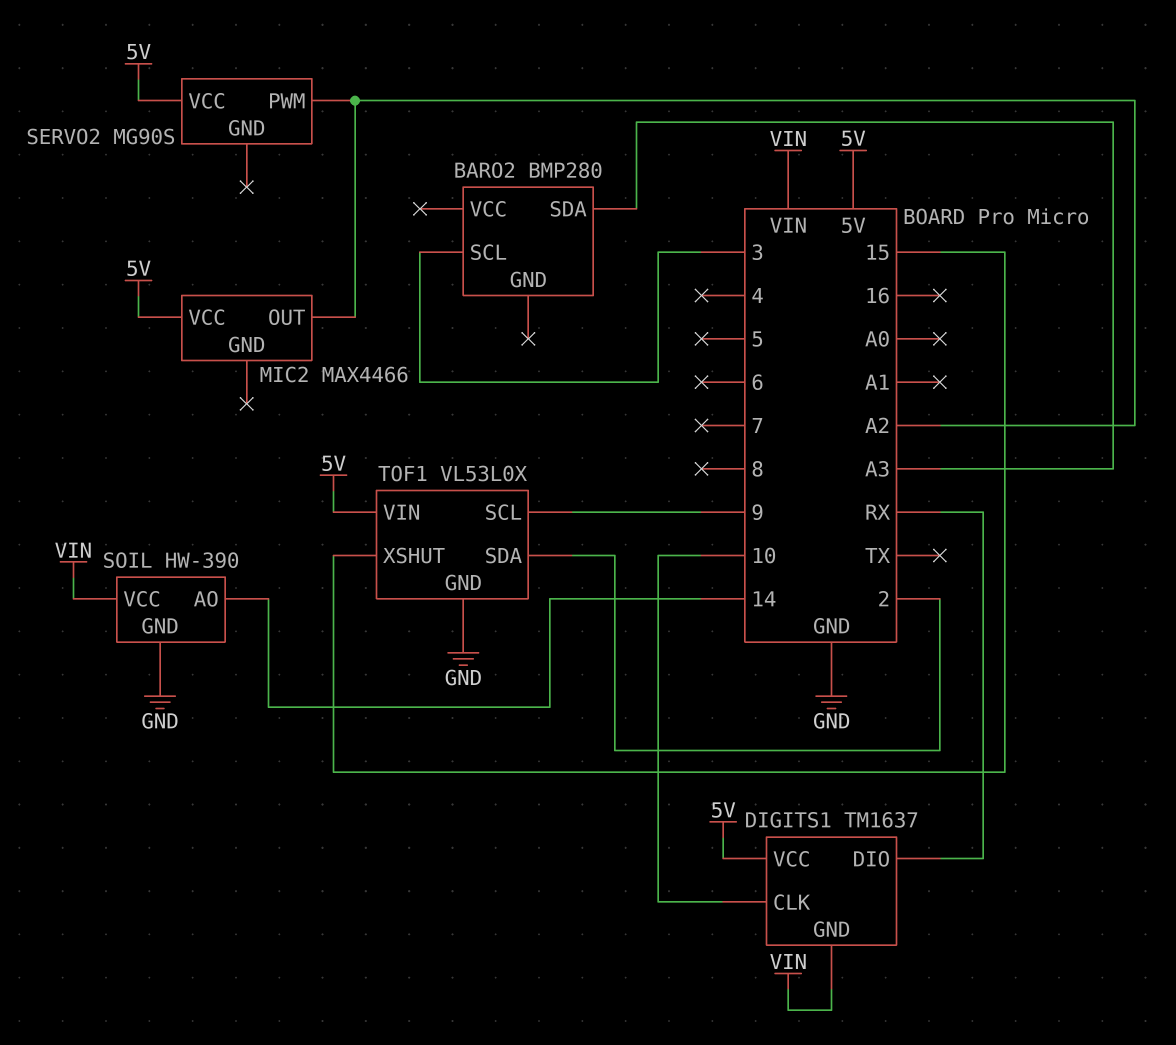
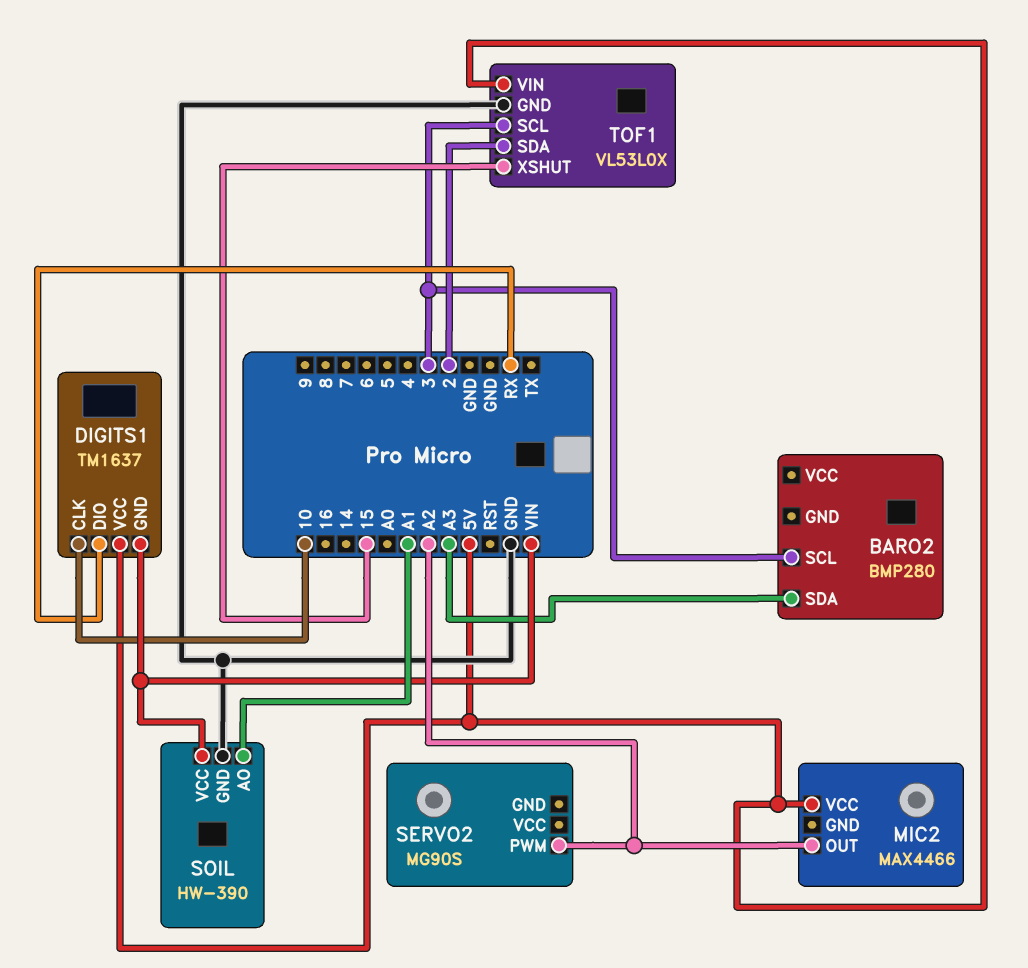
SERVO2 pin VCC: 5V -> none
SOIL pin AO: 14 -> A1
TOF1 pin SCL: 9 -> 3

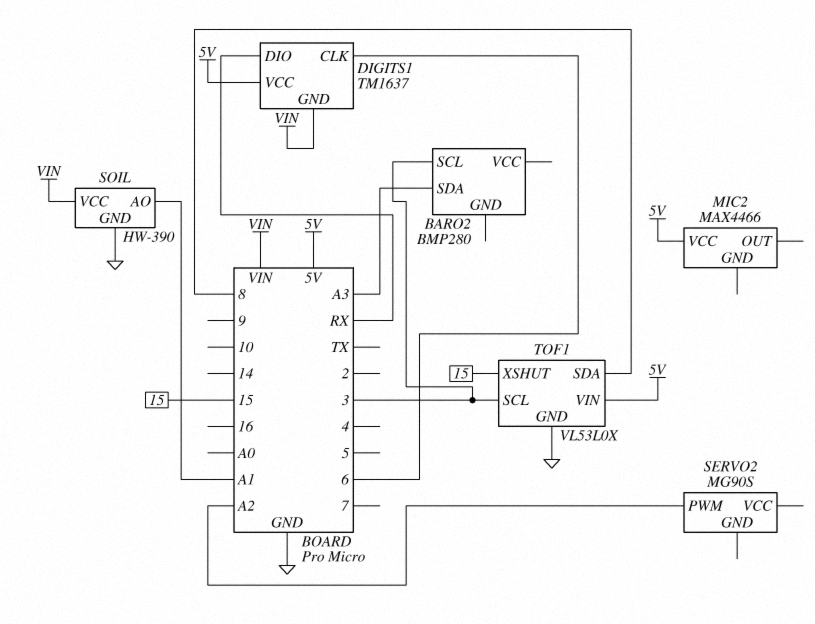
DIGITS1 pin CLK: 10 -> 6
MIC2 pin OUT: A2 -> none
TOF1 pin SDA: 2 -> 8

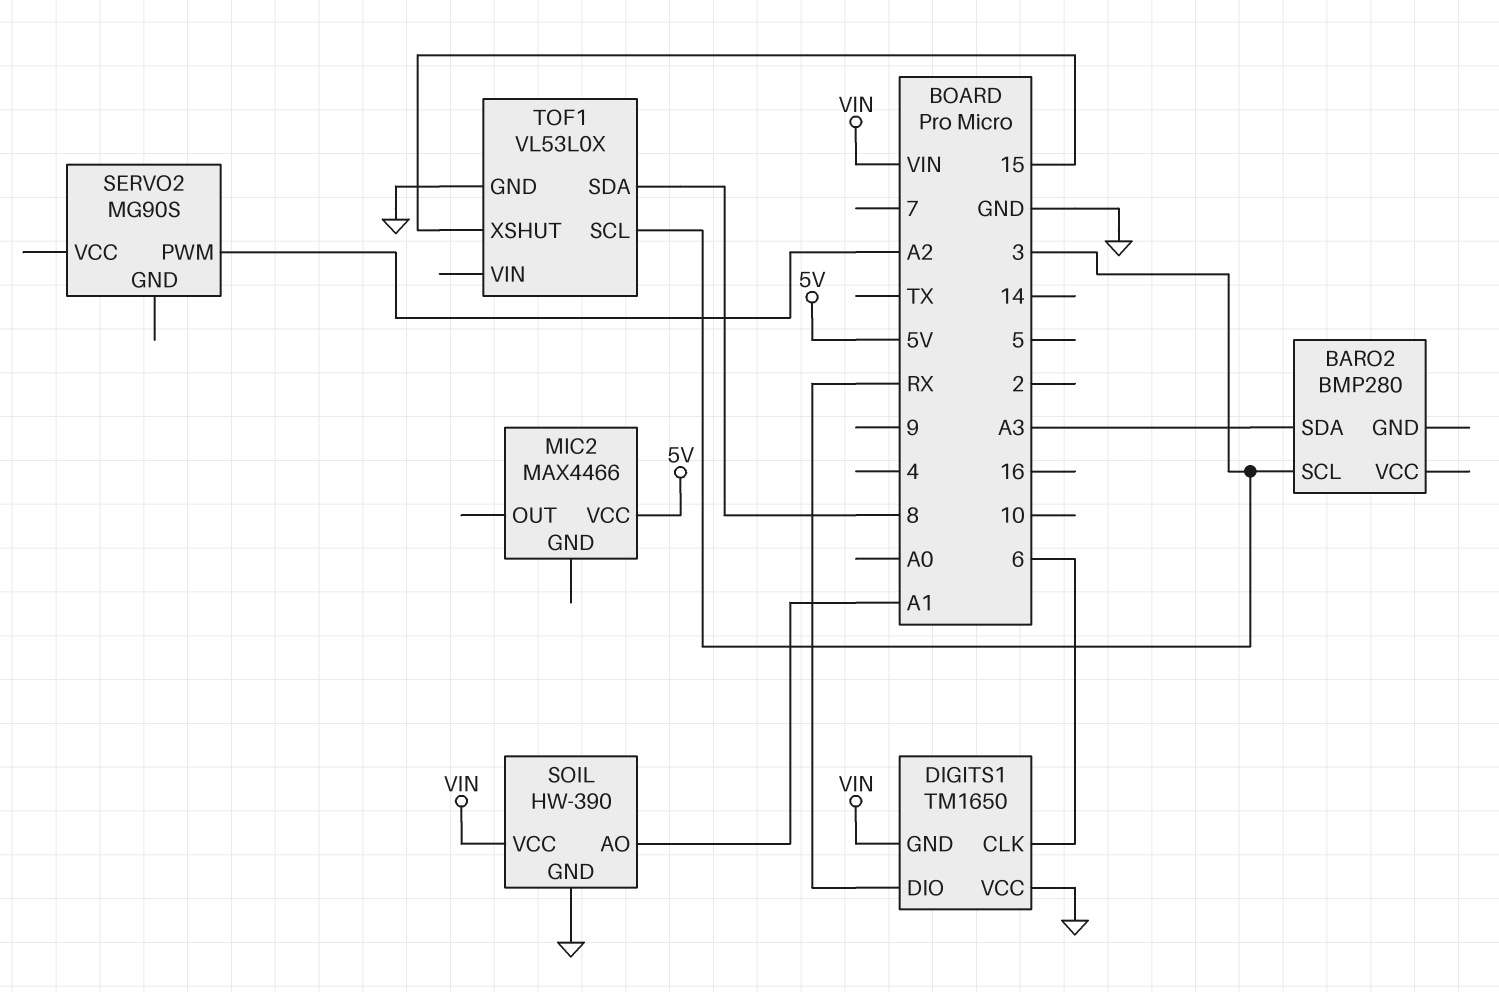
DIGITS1: TM1637 -> TM1650
DIGITS1 pin VCC: 5V -> GND
TOF1 pin VIN: 5V -> none

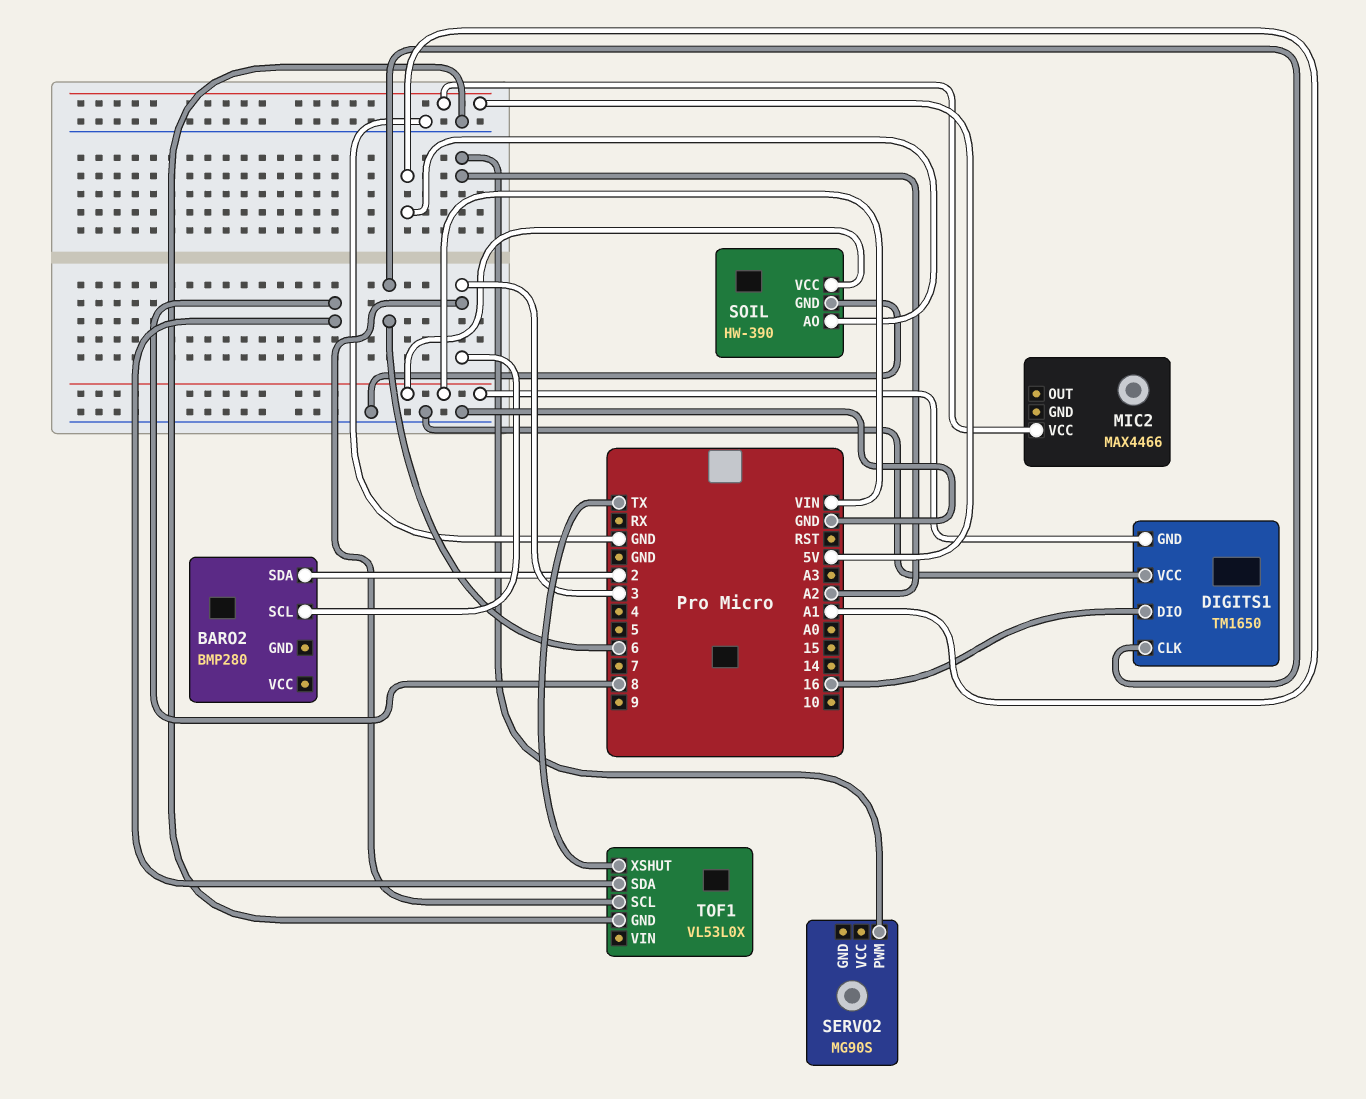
BARO2 pin SDA: A3 -> 2
DIGITS1 pin DIO: RX -> 16
TOF1 pin XSHUT: 15 -> TX

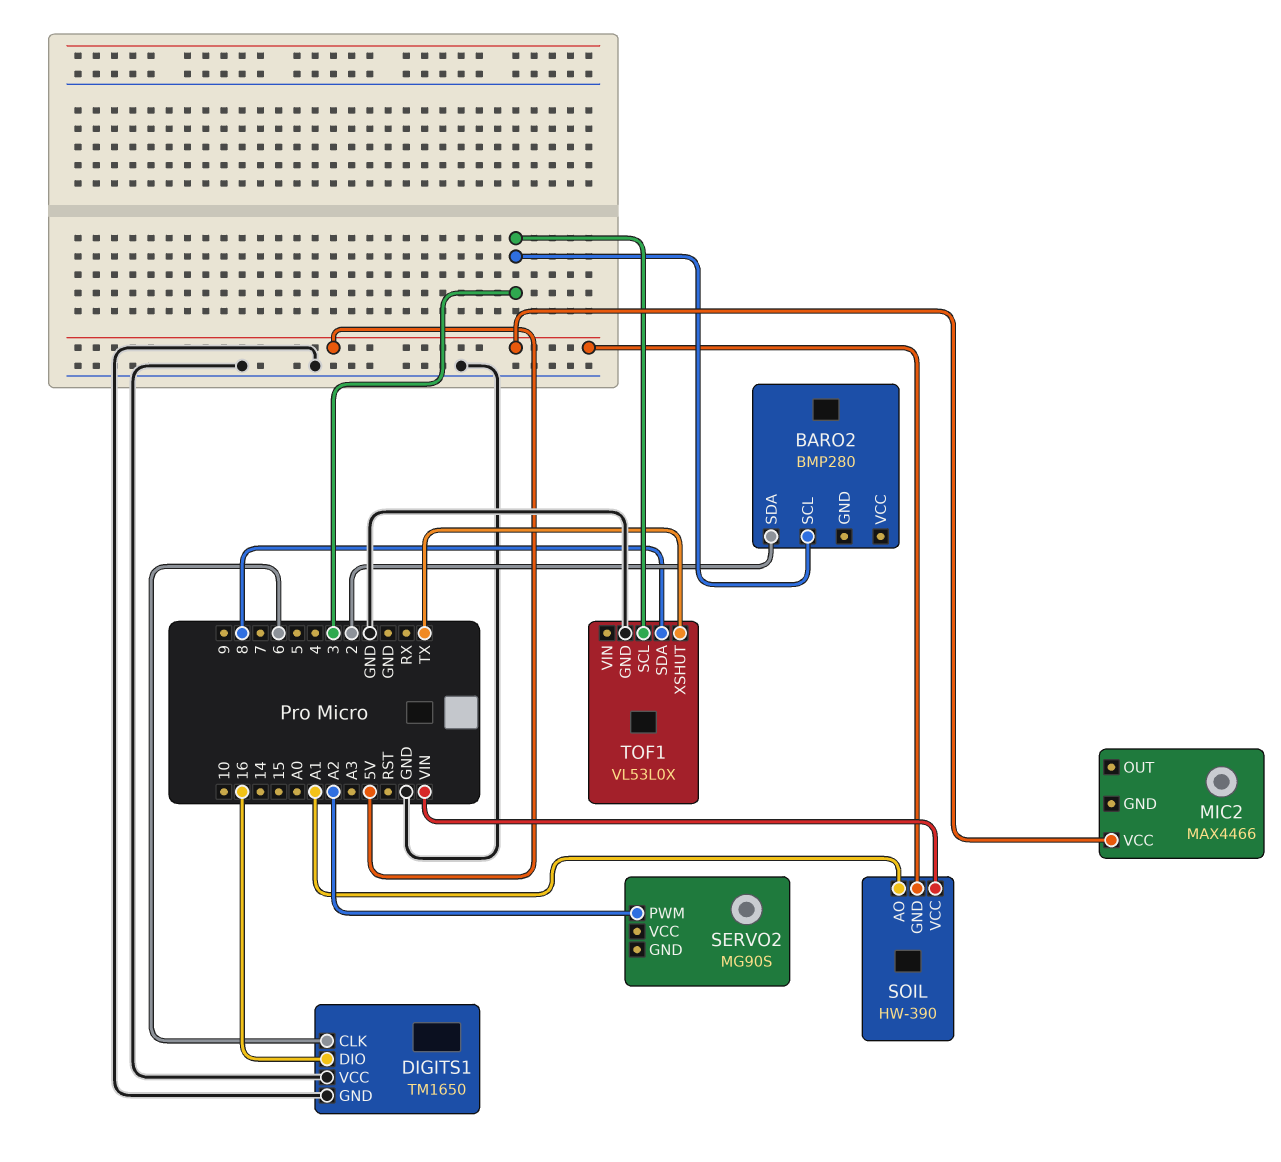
DIGITS1 pin GND: VIN -> GND
SOIL pin GND: GND -> 5V

